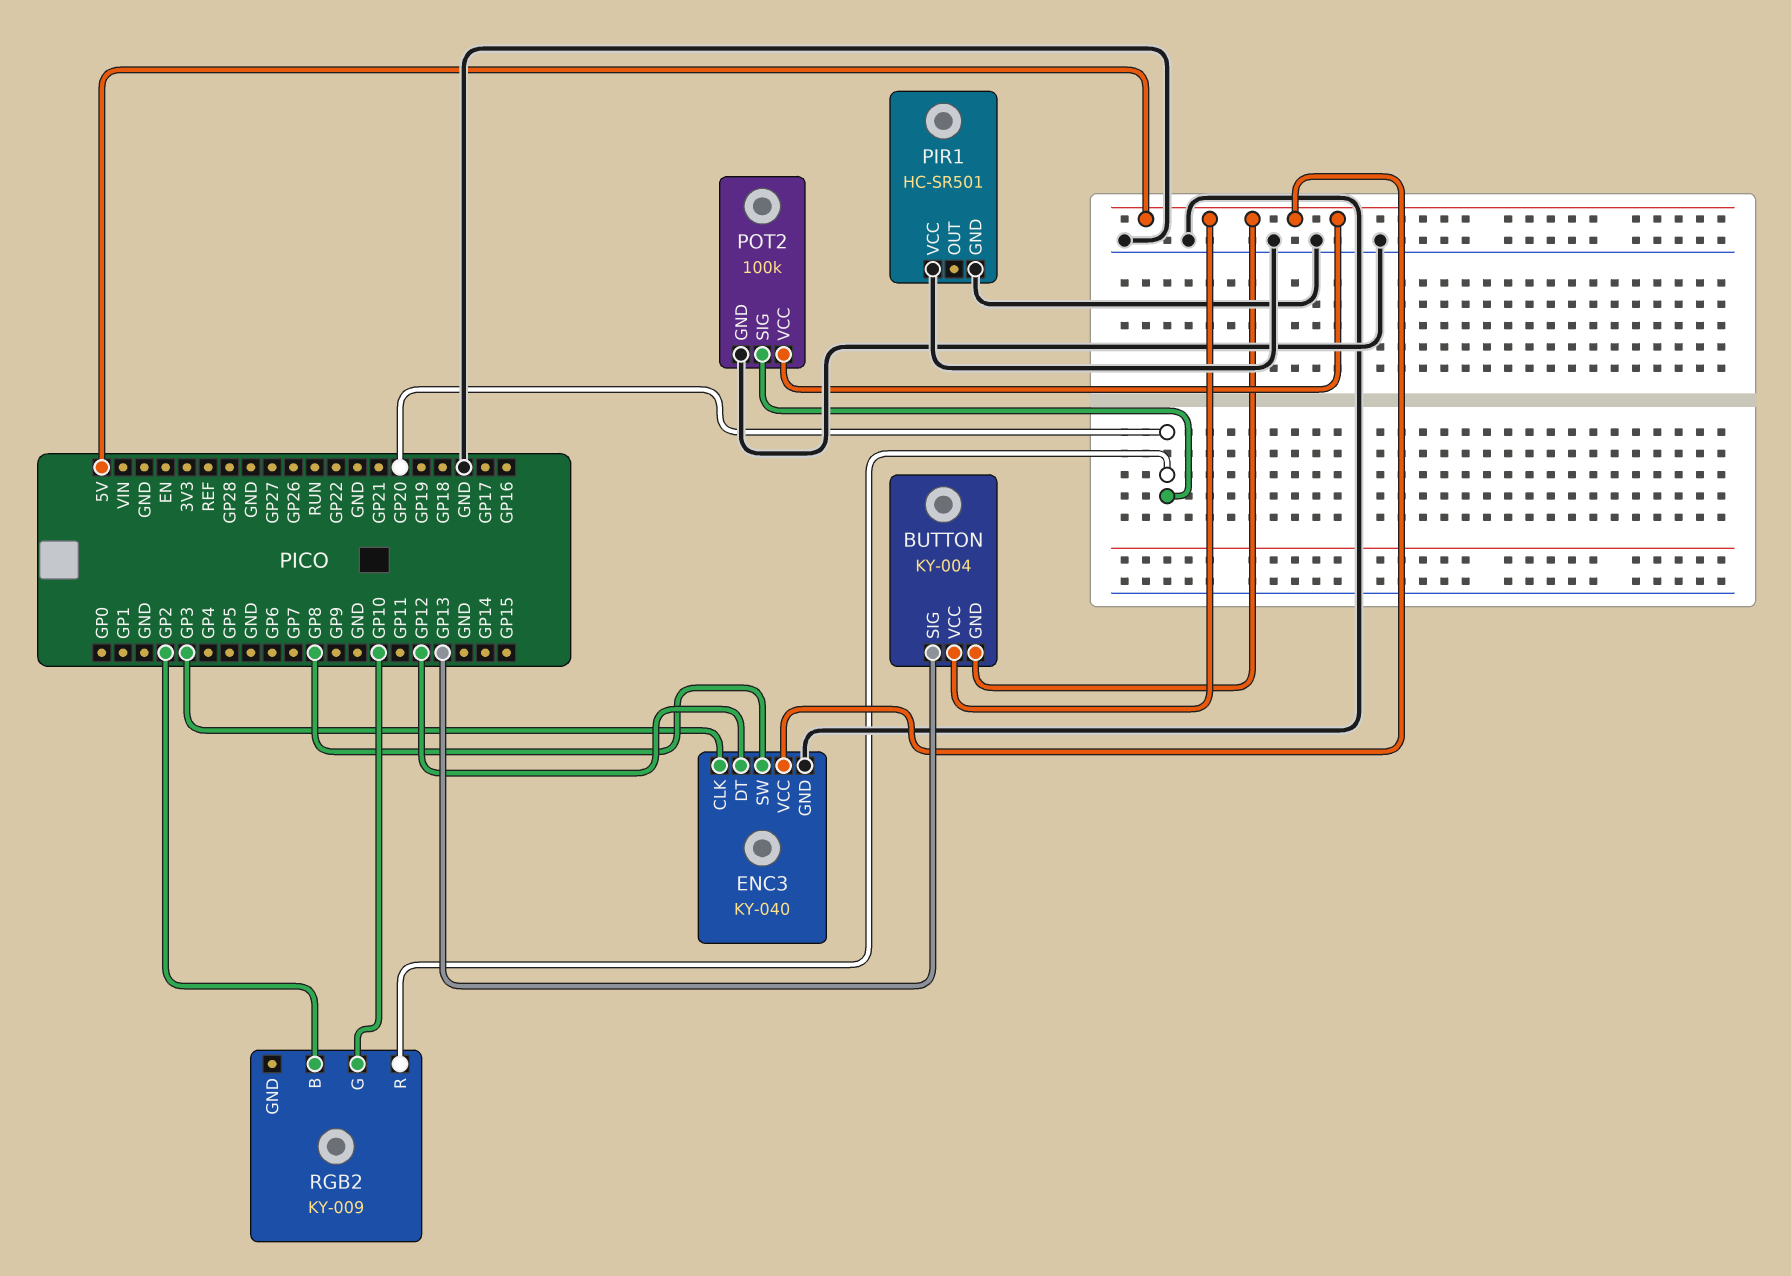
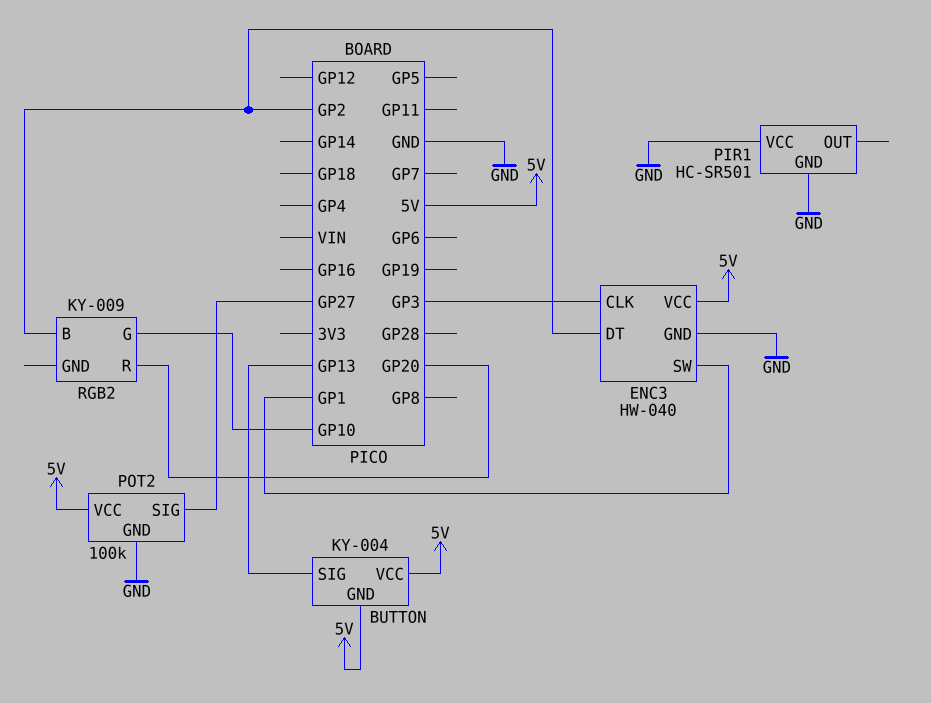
ENC3: KY-040 -> HW-040
ENC3 pin DT: GP12 -> GP2
ENC3 pin SW: GP8 -> GP1
POT2 pin SIG: GP20 -> GP27

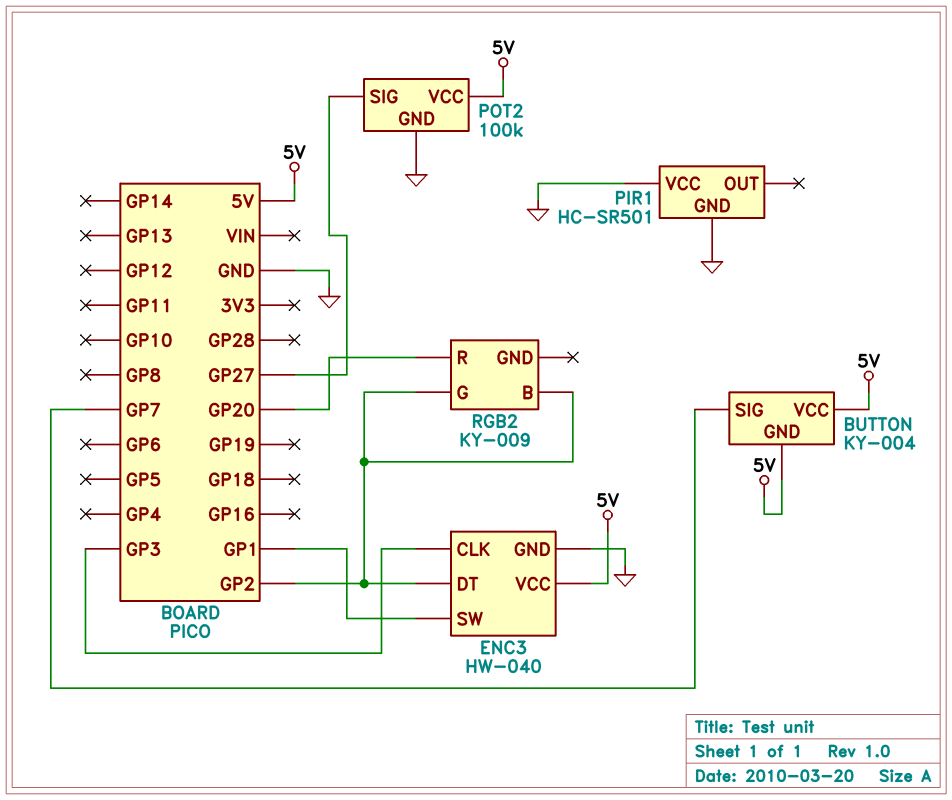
BUTTON pin SIG: GP13 -> GP7
RGB2 pin G: GP10 -> GP2

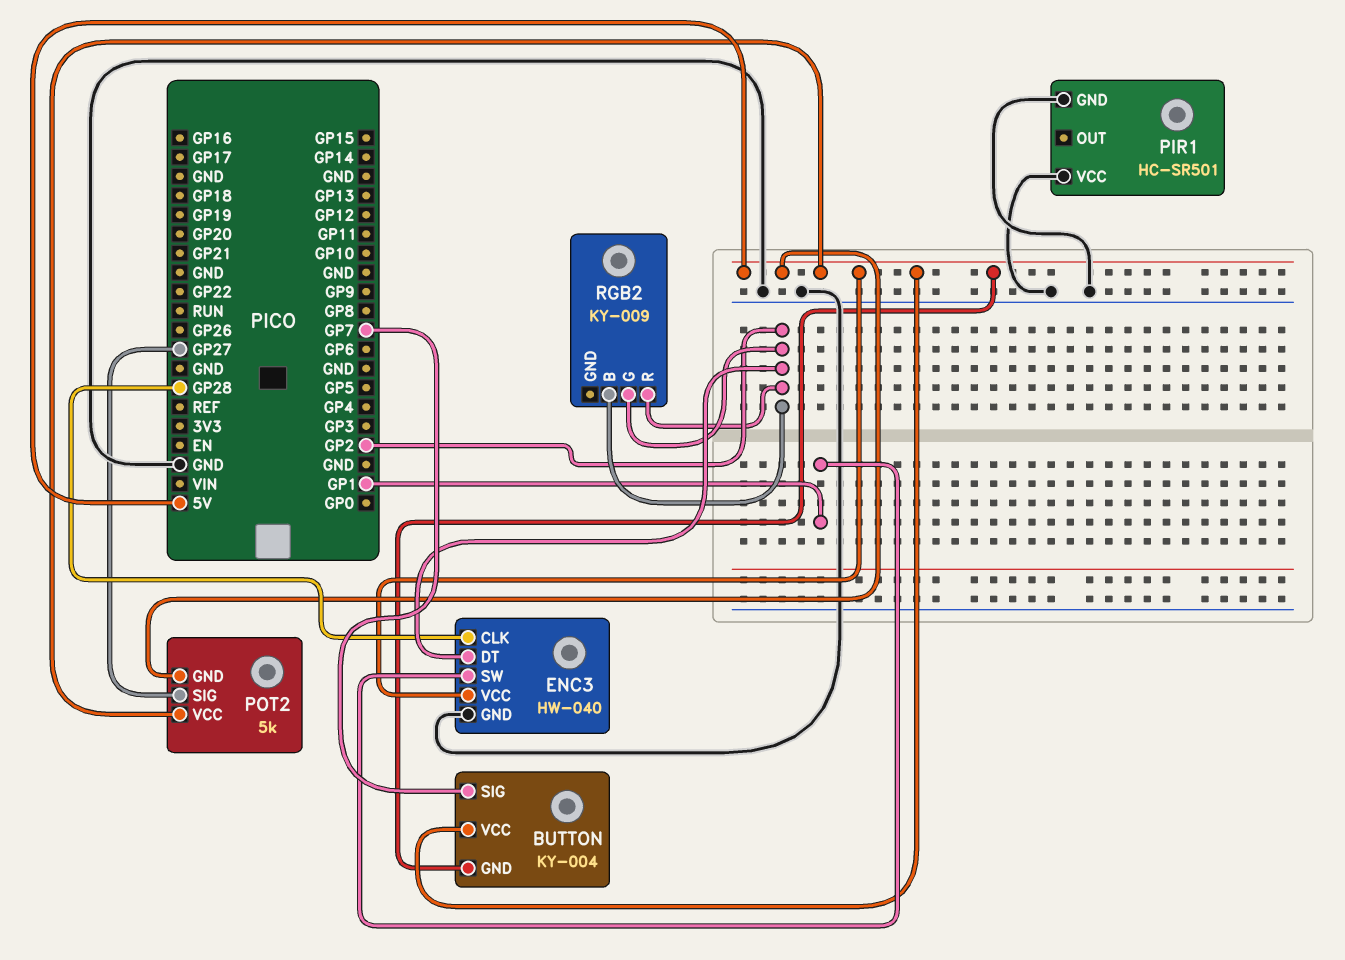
ENC3 pin CLK: GP3 -> GP28
POT2: 100k -> 5k
POT2 pin GND: GND -> 5V
RGB2 pin R: GP20 -> GP2

